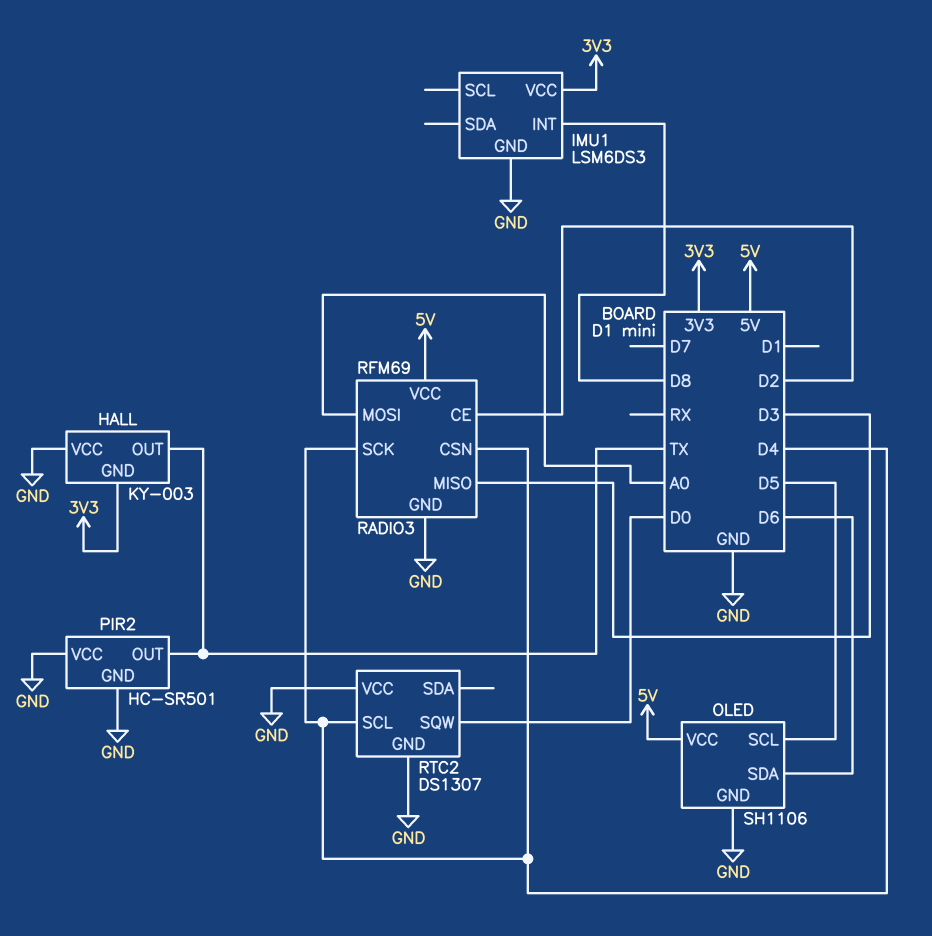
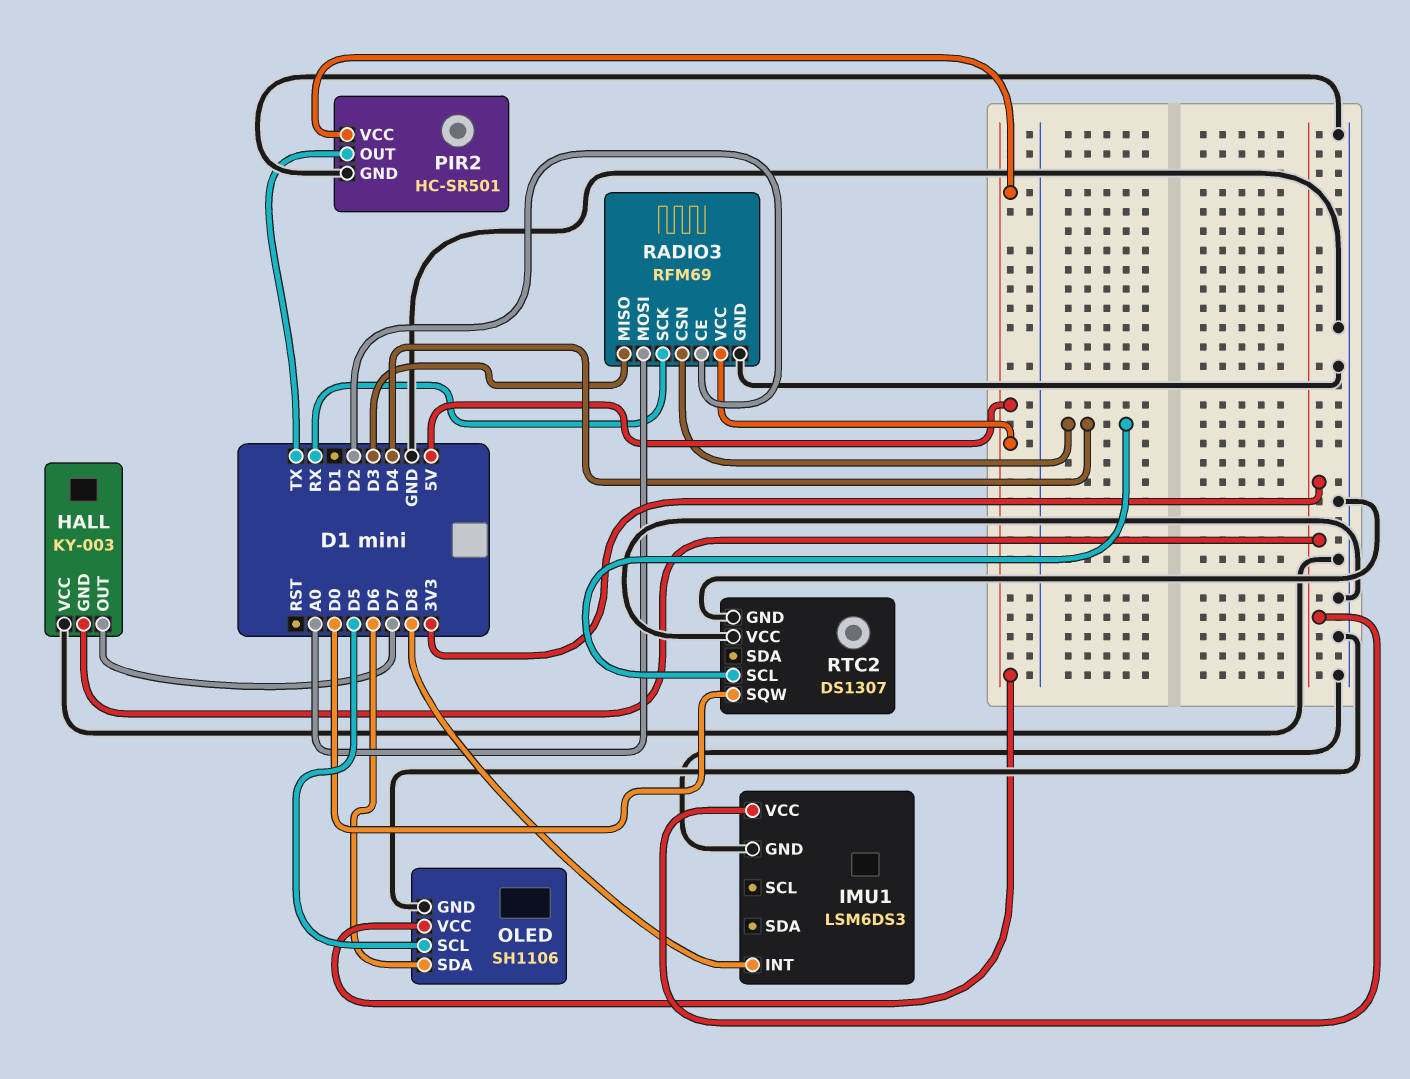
HALL pin OUT: TX -> D7
PIR2 pin VCC: GND -> 5V
RADIO3 pin SCK: D4 -> RX

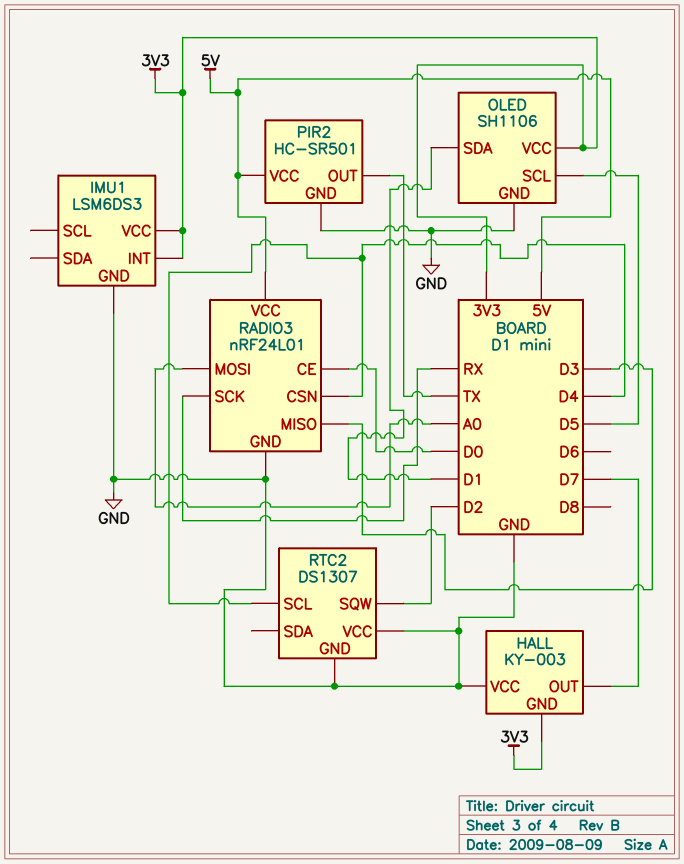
IMU1 pin INT: D8 -> 3V3
OLED pin SDA: D6 -> D1
OLED pin VCC: 5V -> 3V3
RADIO3: RFM69 -> nRF24L01
RADIO3 pin CE: D2 -> D0
RTC2 pin SQW: D0 -> D2

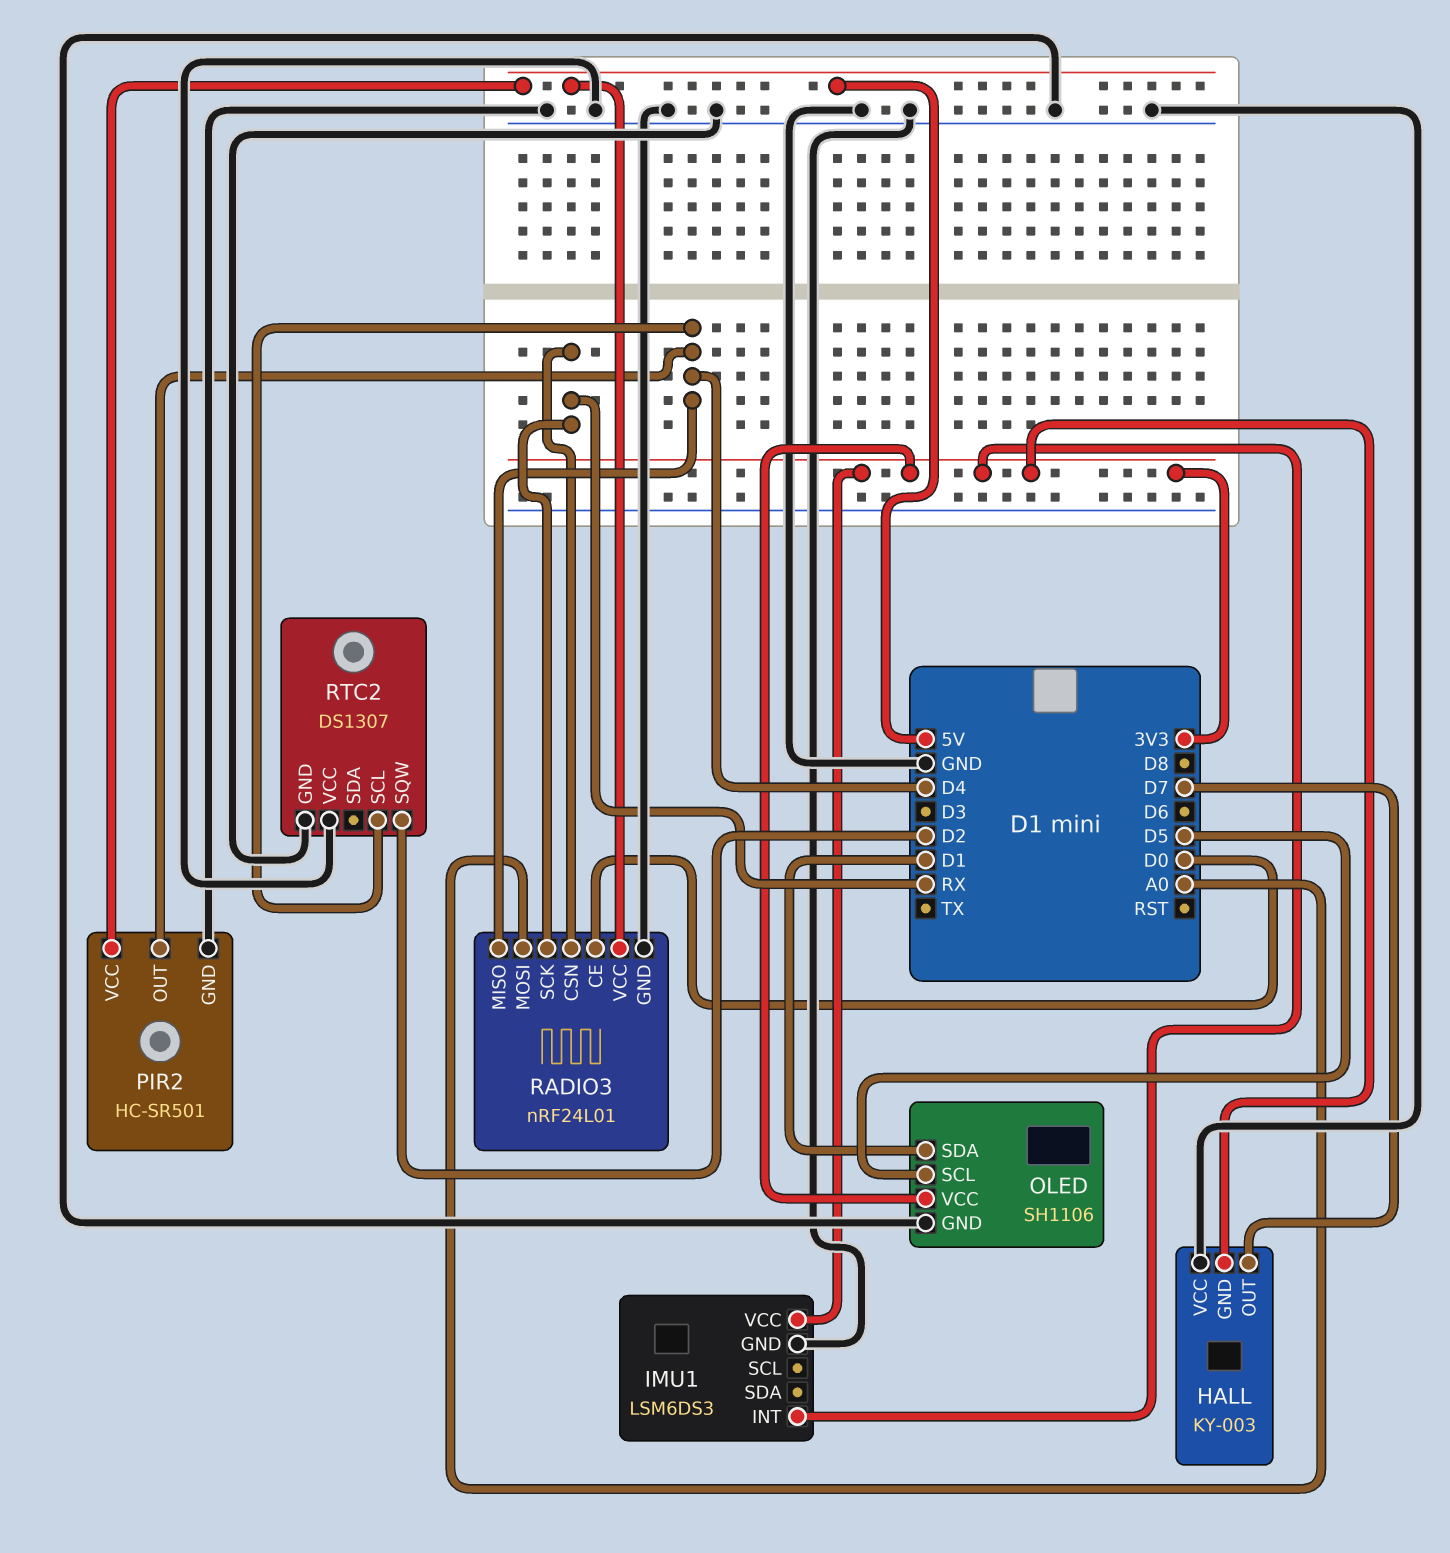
PIR2 pin OUT: TX -> D4
RADIO3 pin CSN: D4 -> RX
RADIO3 pin MISO: D3 -> D4

